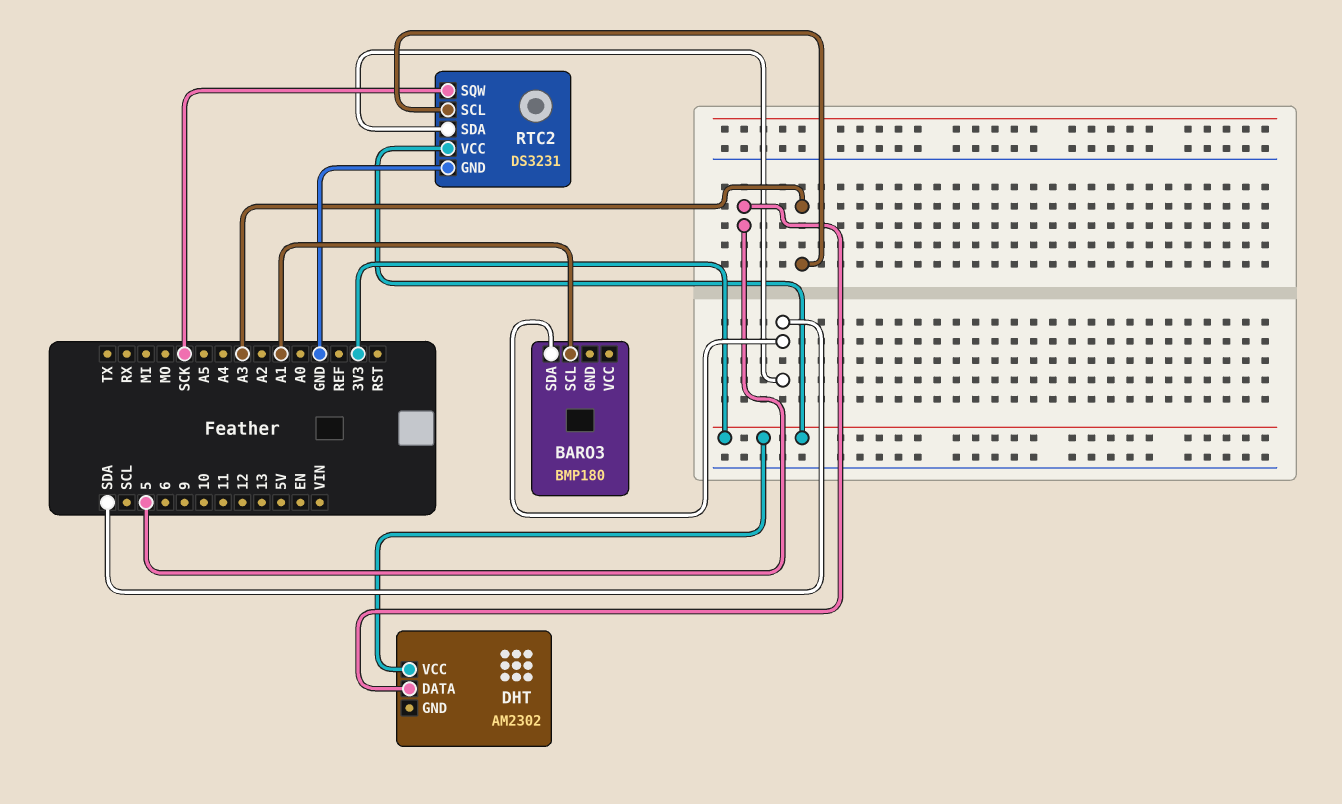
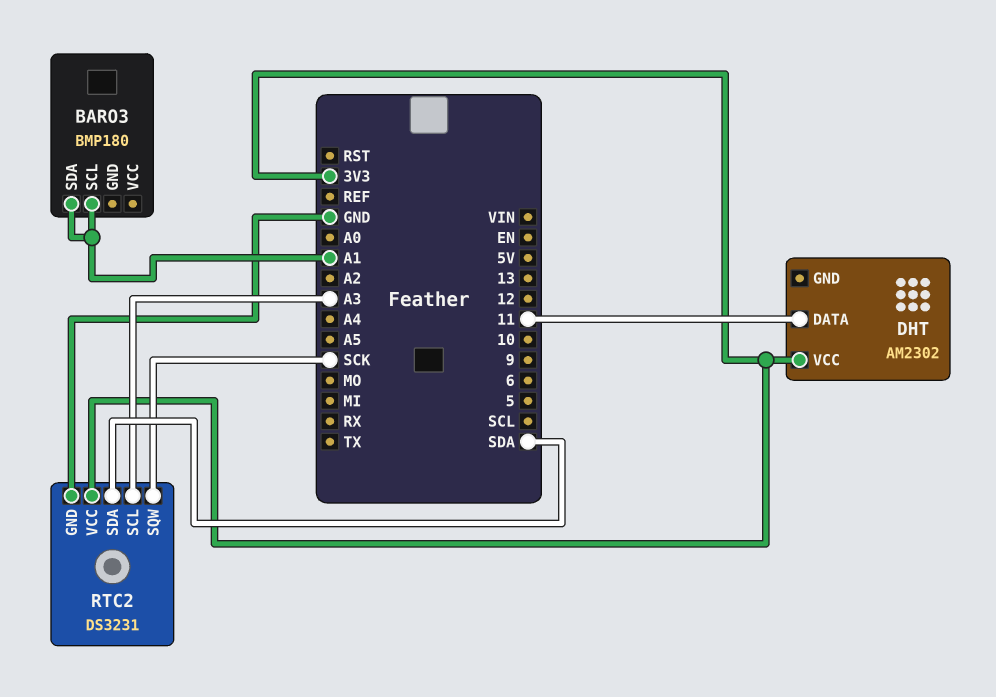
BARO3 pin SDA: SDA -> A1
DHT pin DATA: 5 -> 11

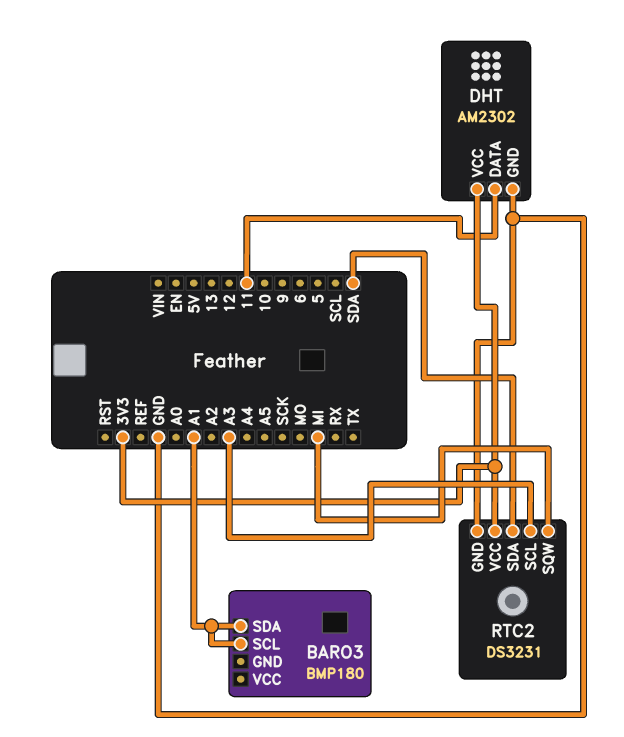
DHT pin GND: none -> GND
RTC2 pin SQW: SCK -> MI

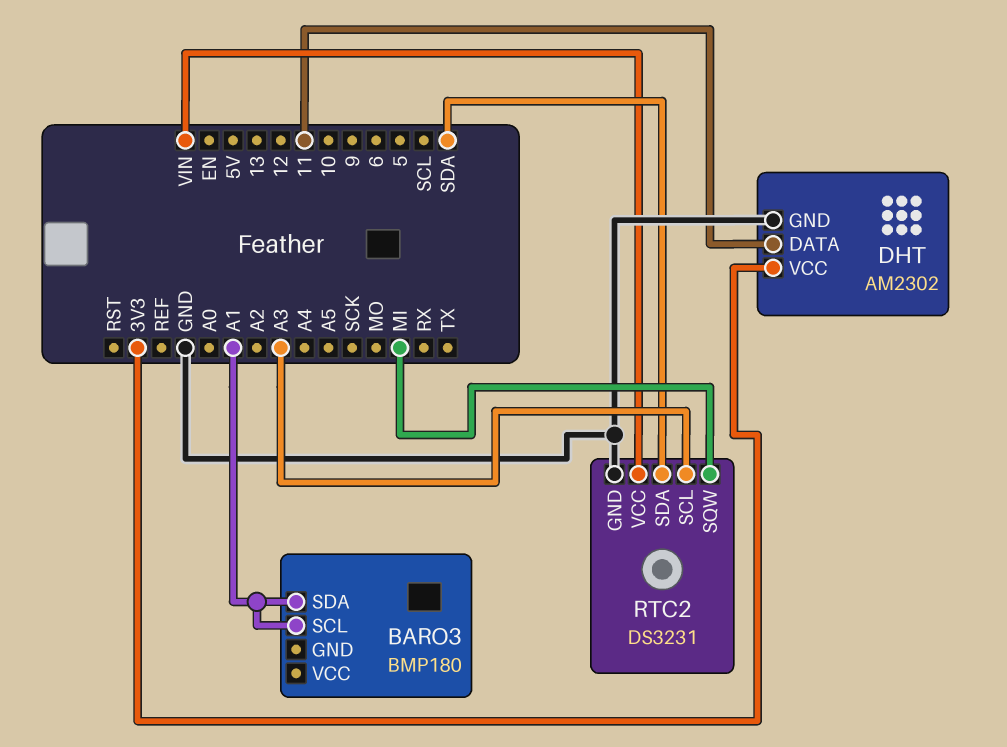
RTC2 pin VCC: 3V3 -> VIN

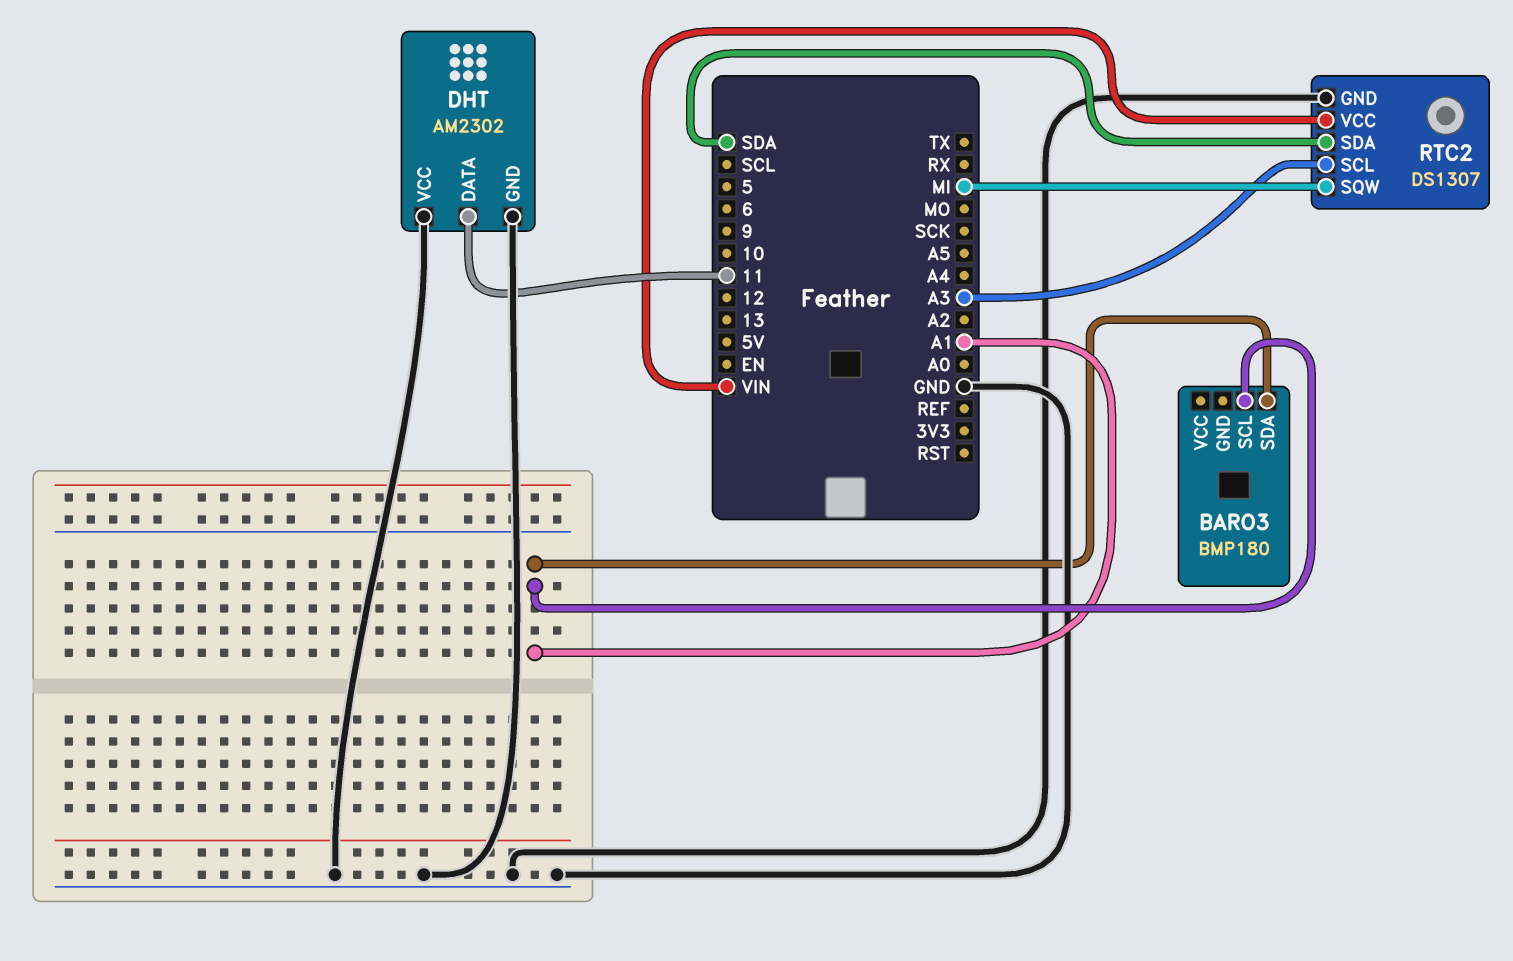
DHT pin VCC: 3V3 -> GND
RTC2: DS3231 -> DS1307

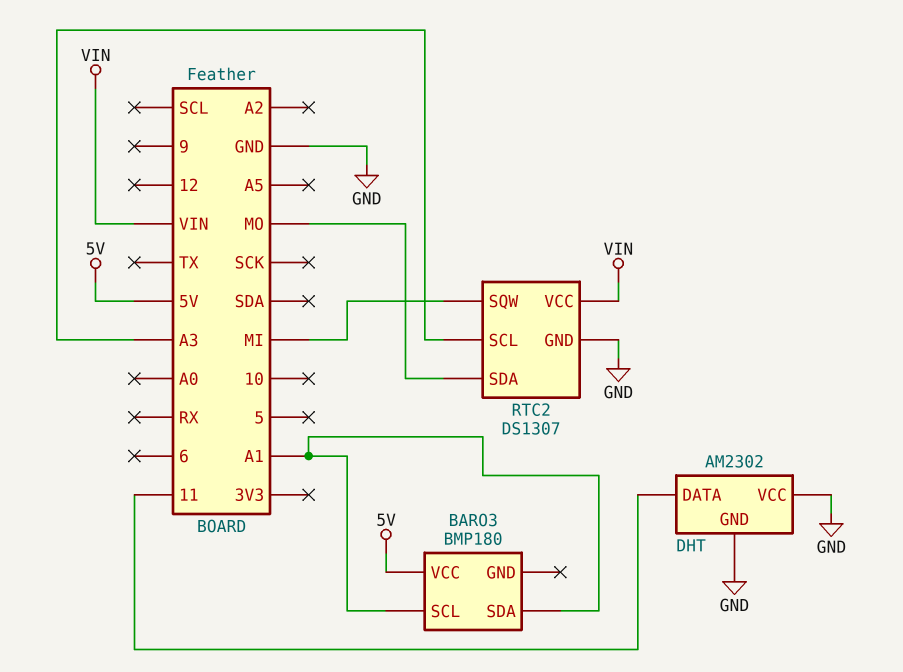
BARO3 pin VCC: none -> 5V
RTC2 pin SDA: SDA -> MO

